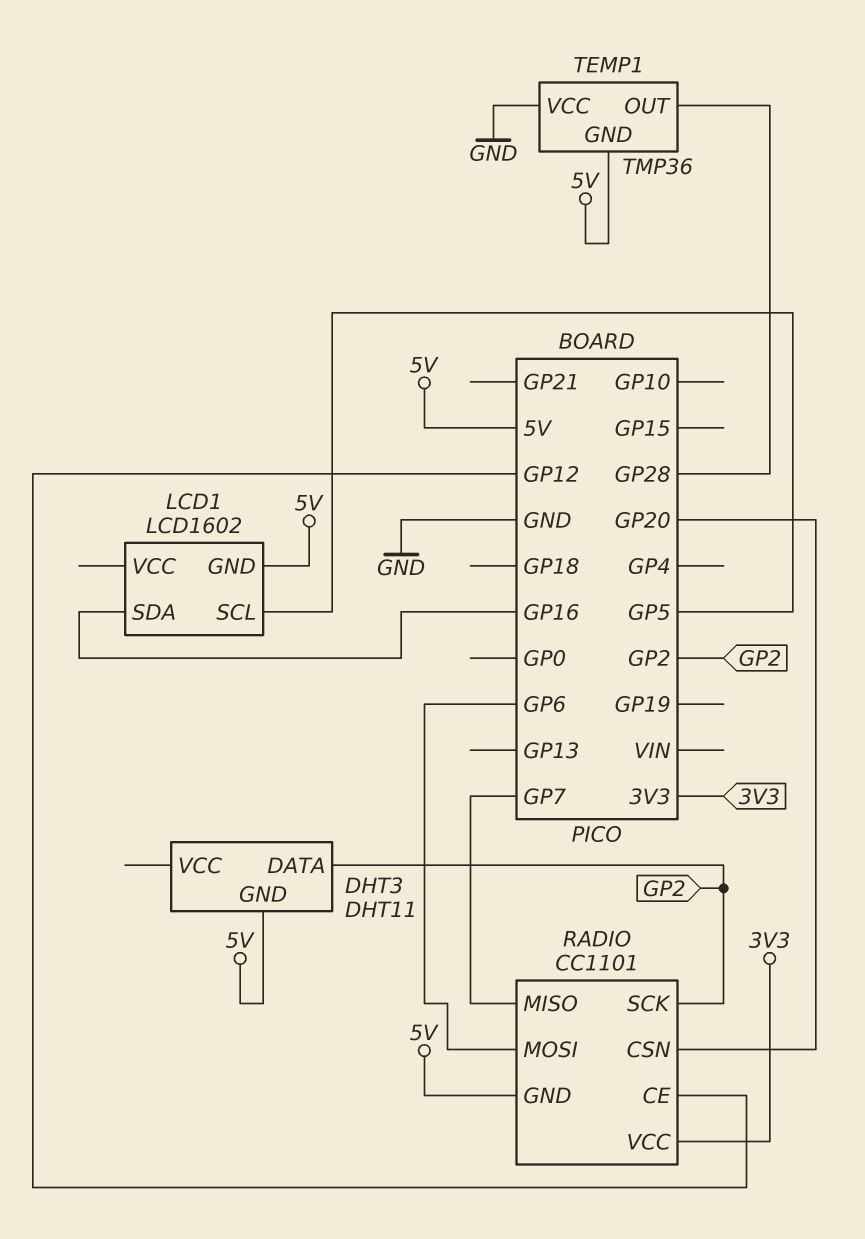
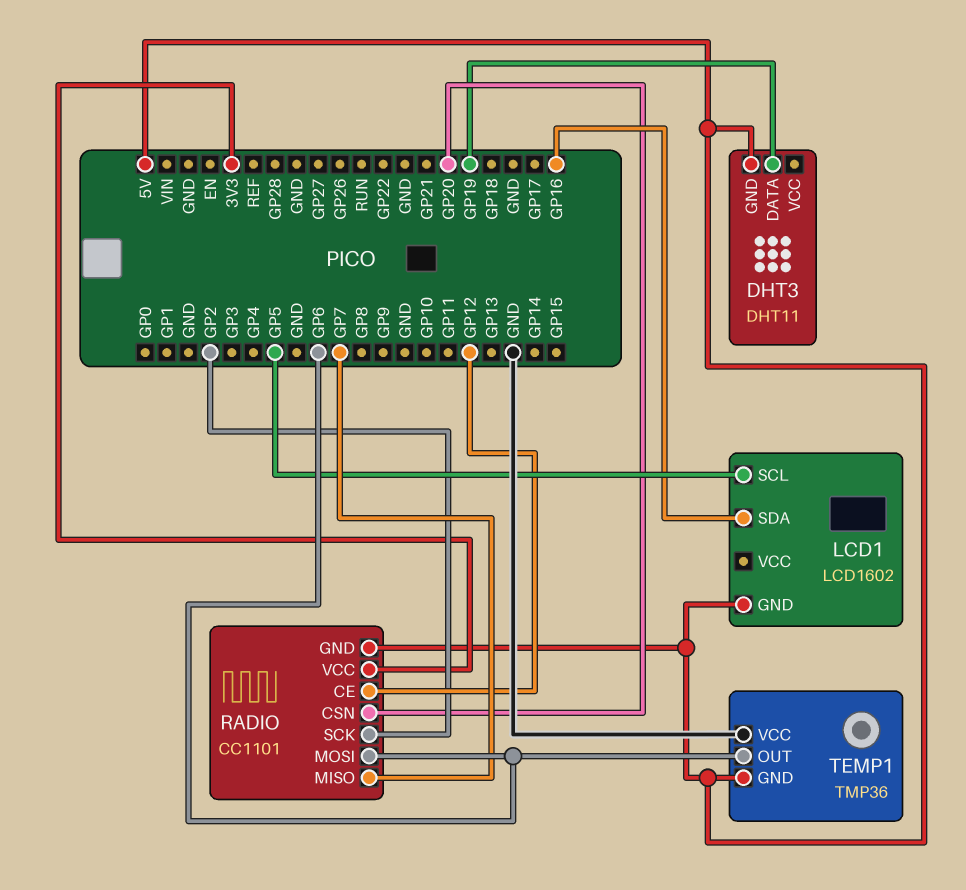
DHT3 pin DATA: GP2 -> GP19
TEMP1 pin OUT: GP28 -> GP6

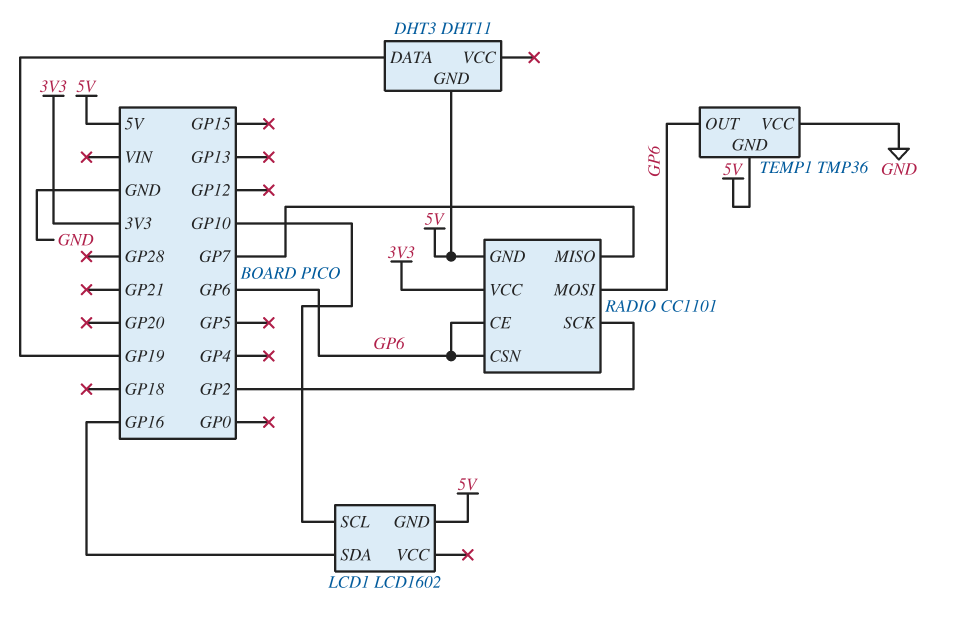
LCD1 pin SCL: GP5 -> GP10
RADIO pin CE: GP12 -> GP6
RADIO pin CSN: GP20 -> GP6

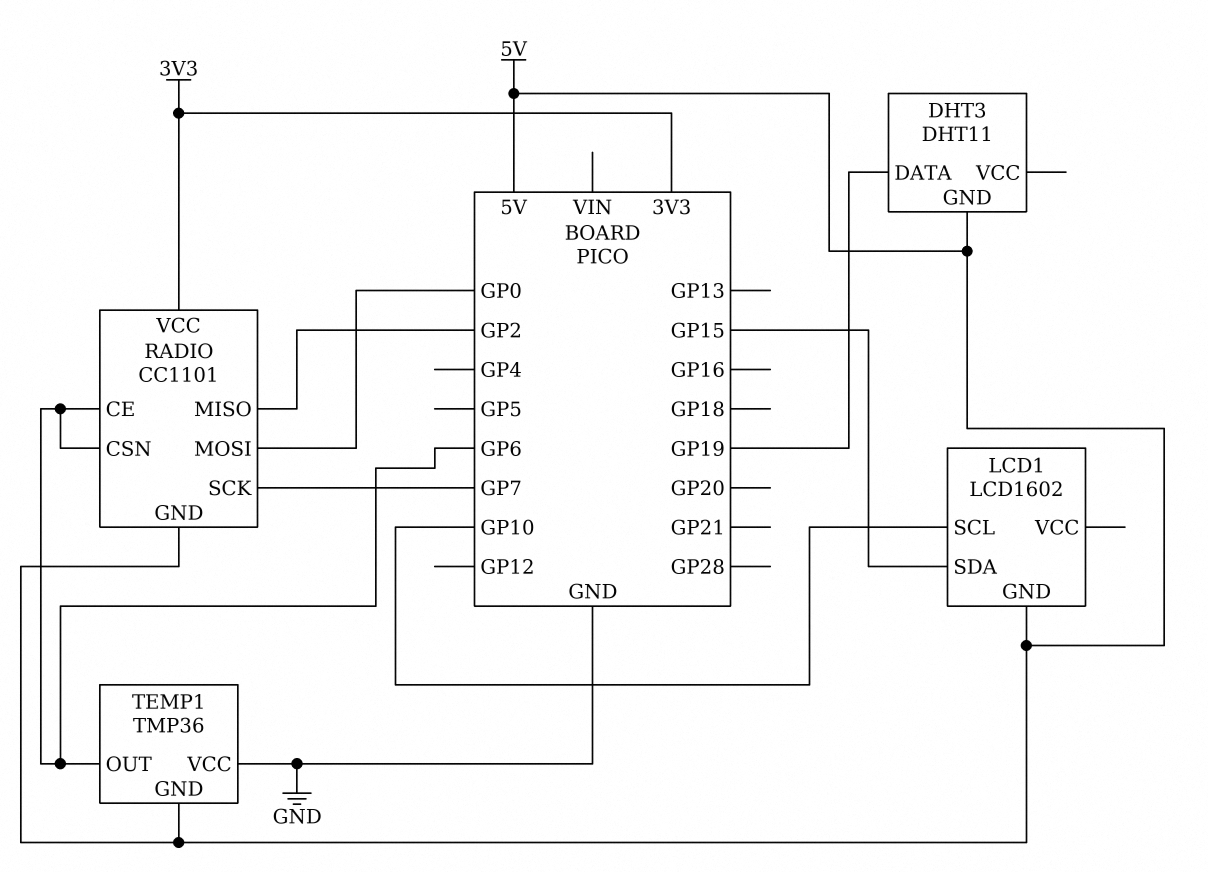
LCD1 pin SDA: GP16 -> GP15
RADIO pin MISO: GP7 -> GP2
RADIO pin MOSI: GP6 -> GP0
RADIO pin SCK: GP2 -> GP7

